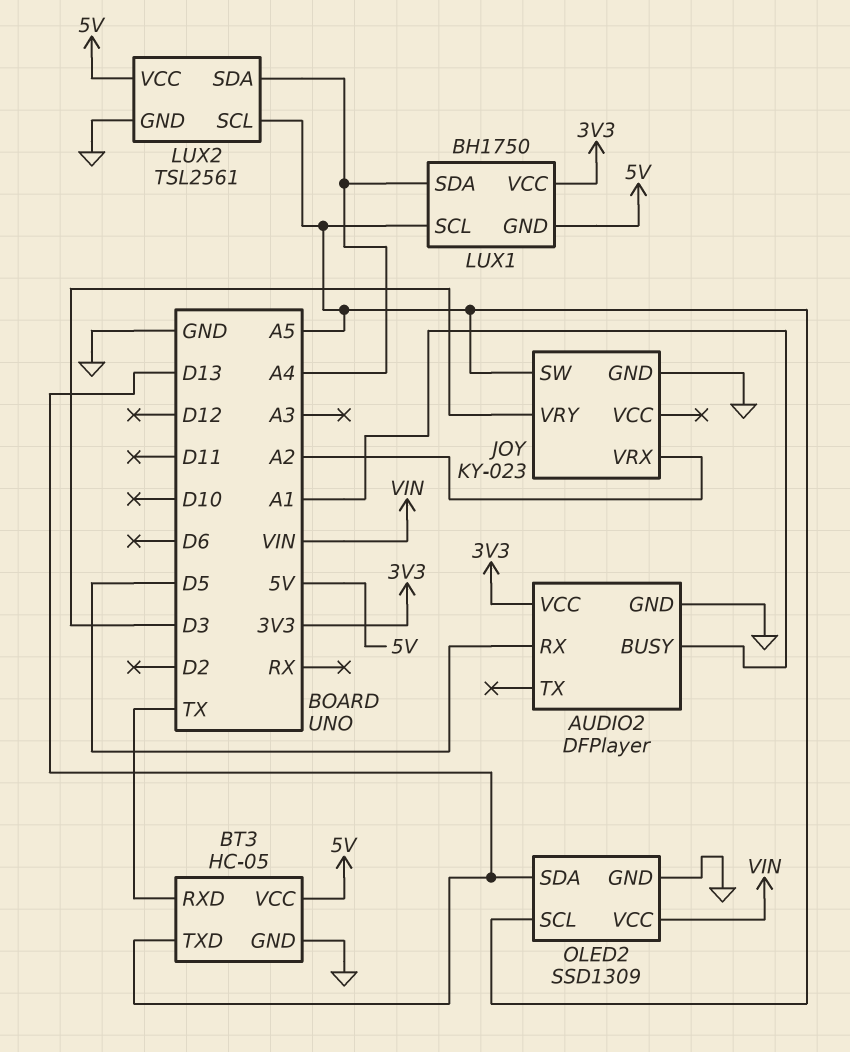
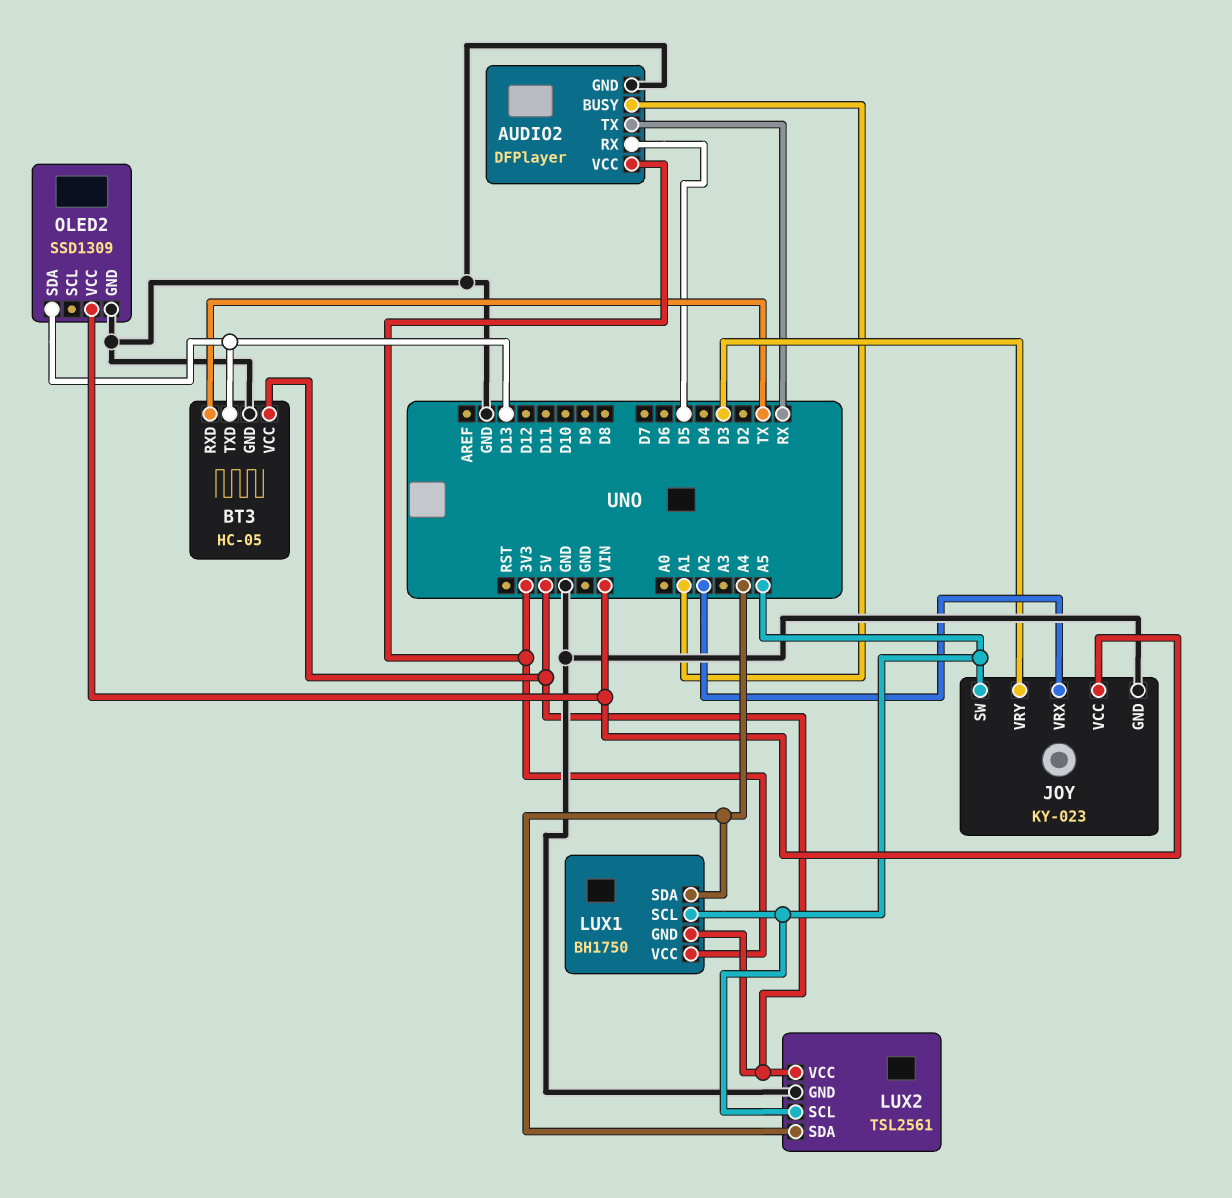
AUDIO2 pin TX: none -> RX
JOY pin VCC: none -> VIN
OLED2 pin SCL: A5 -> none

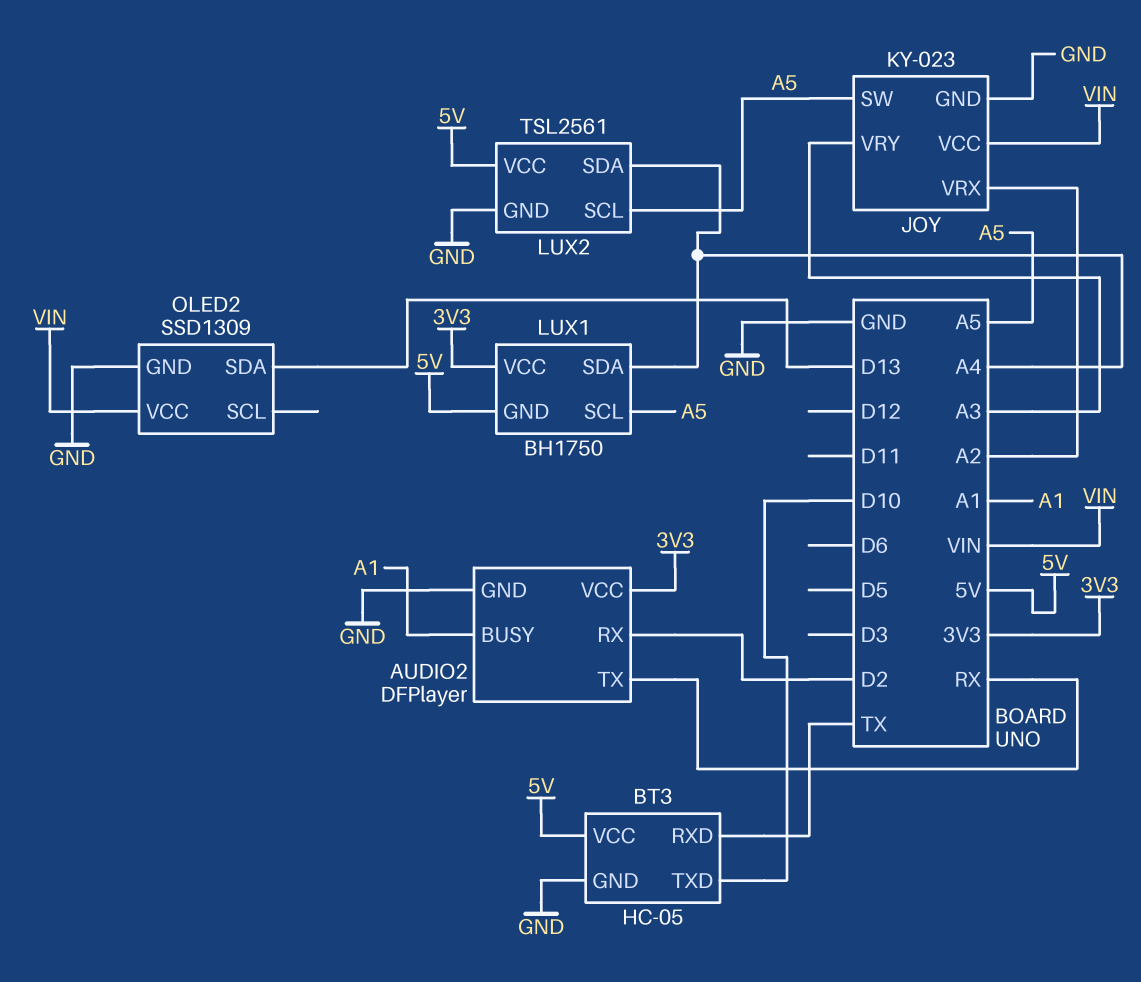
AUDIO2 pin RX: D5 -> D2
BT3 pin TXD: D13 -> D10
JOY pin VRY: D3 -> A3

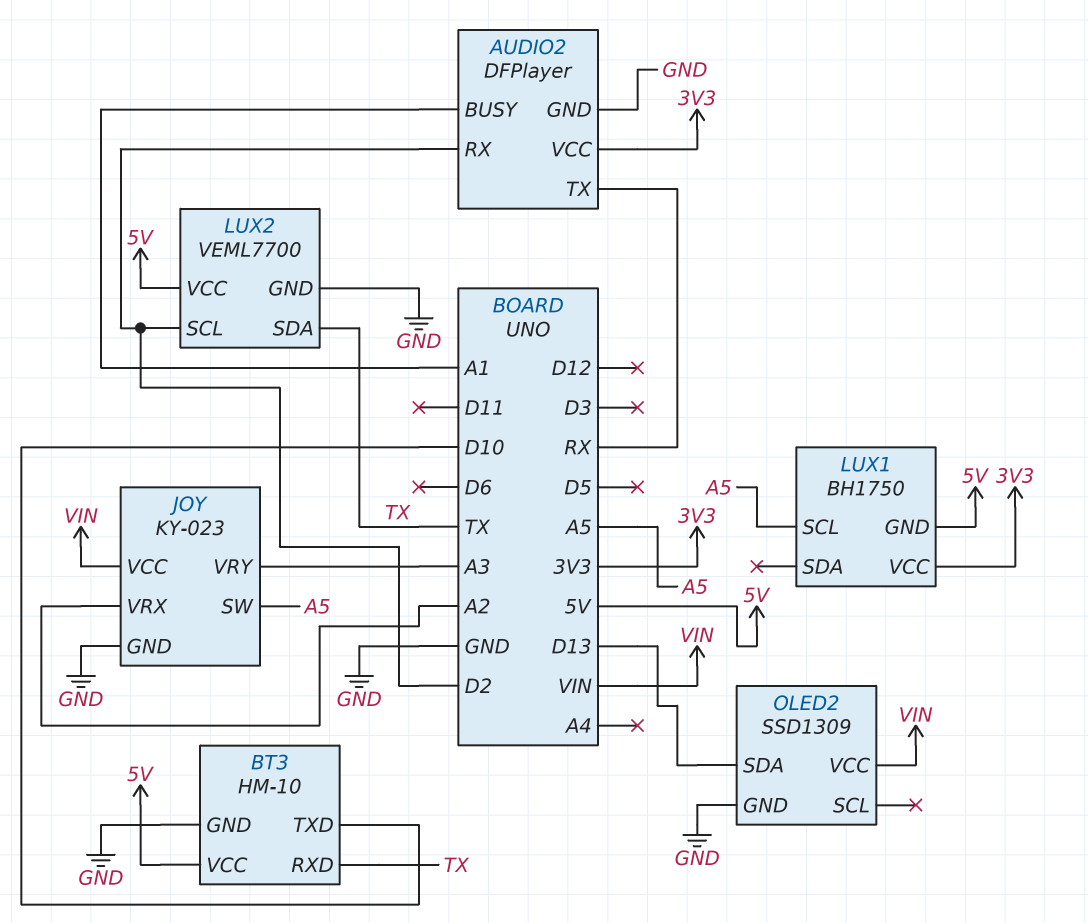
BT3: HC-05 -> HM-10
LUX1 pin SDA: A4 -> none
LUX2: TSL2561 -> VEML7700
LUX2 pin SCL: A5 -> D2
LUX2 pin SDA: A4 -> TX

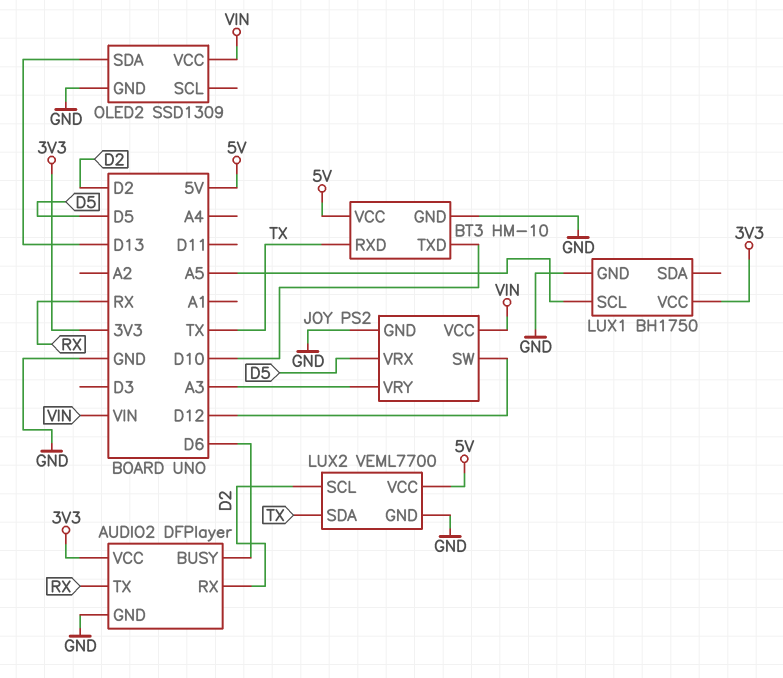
AUDIO2 pin BUSY: A1 -> D6
JOY: KY-023 -> PS2
JOY pin SW: A5 -> D12
JOY pin VRX: A2 -> D5
LUX1 pin GND: 5V -> GND

